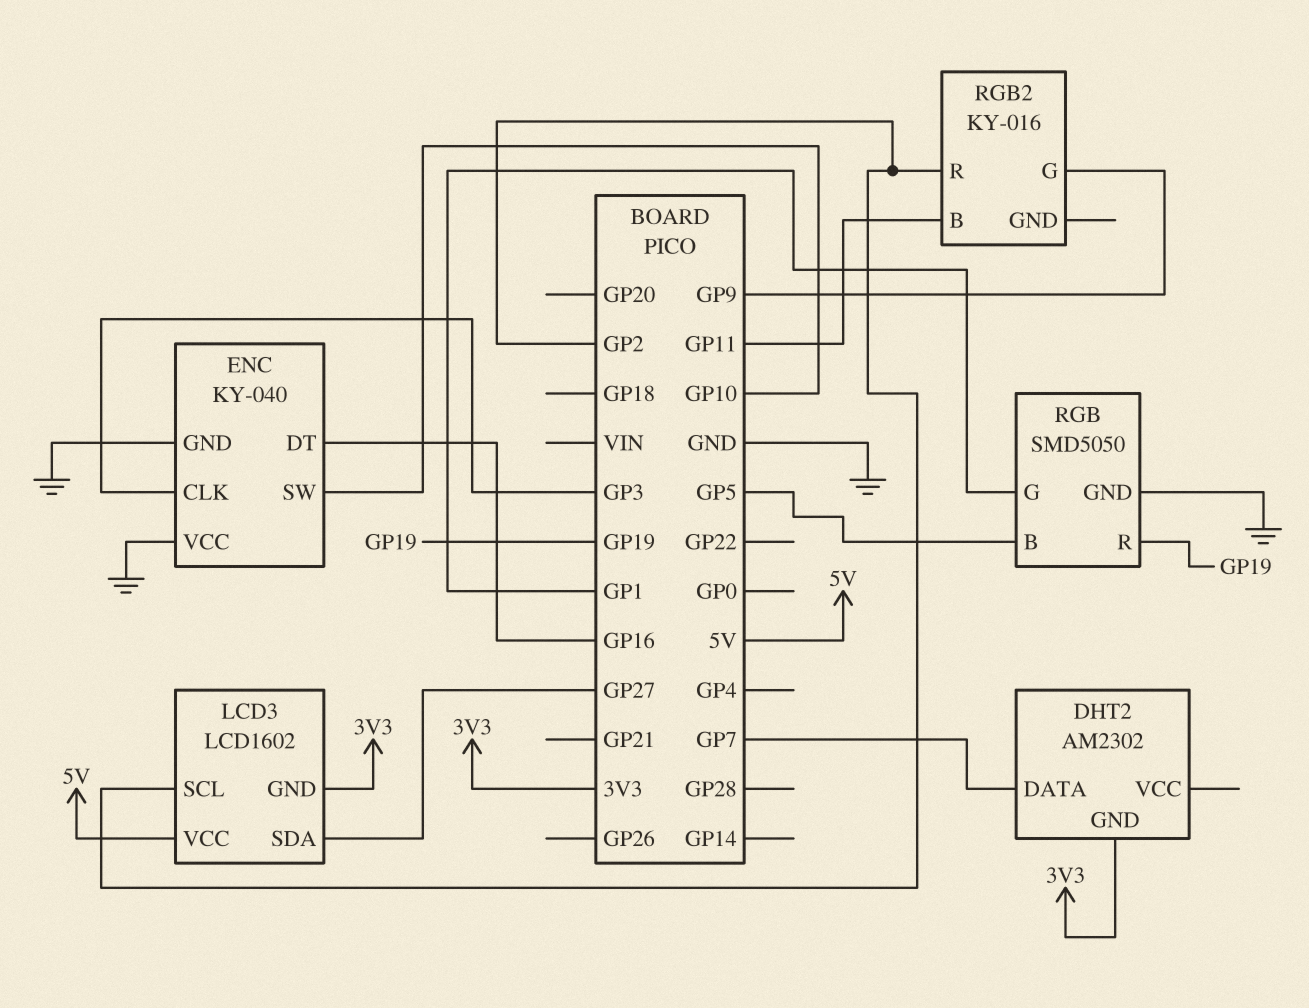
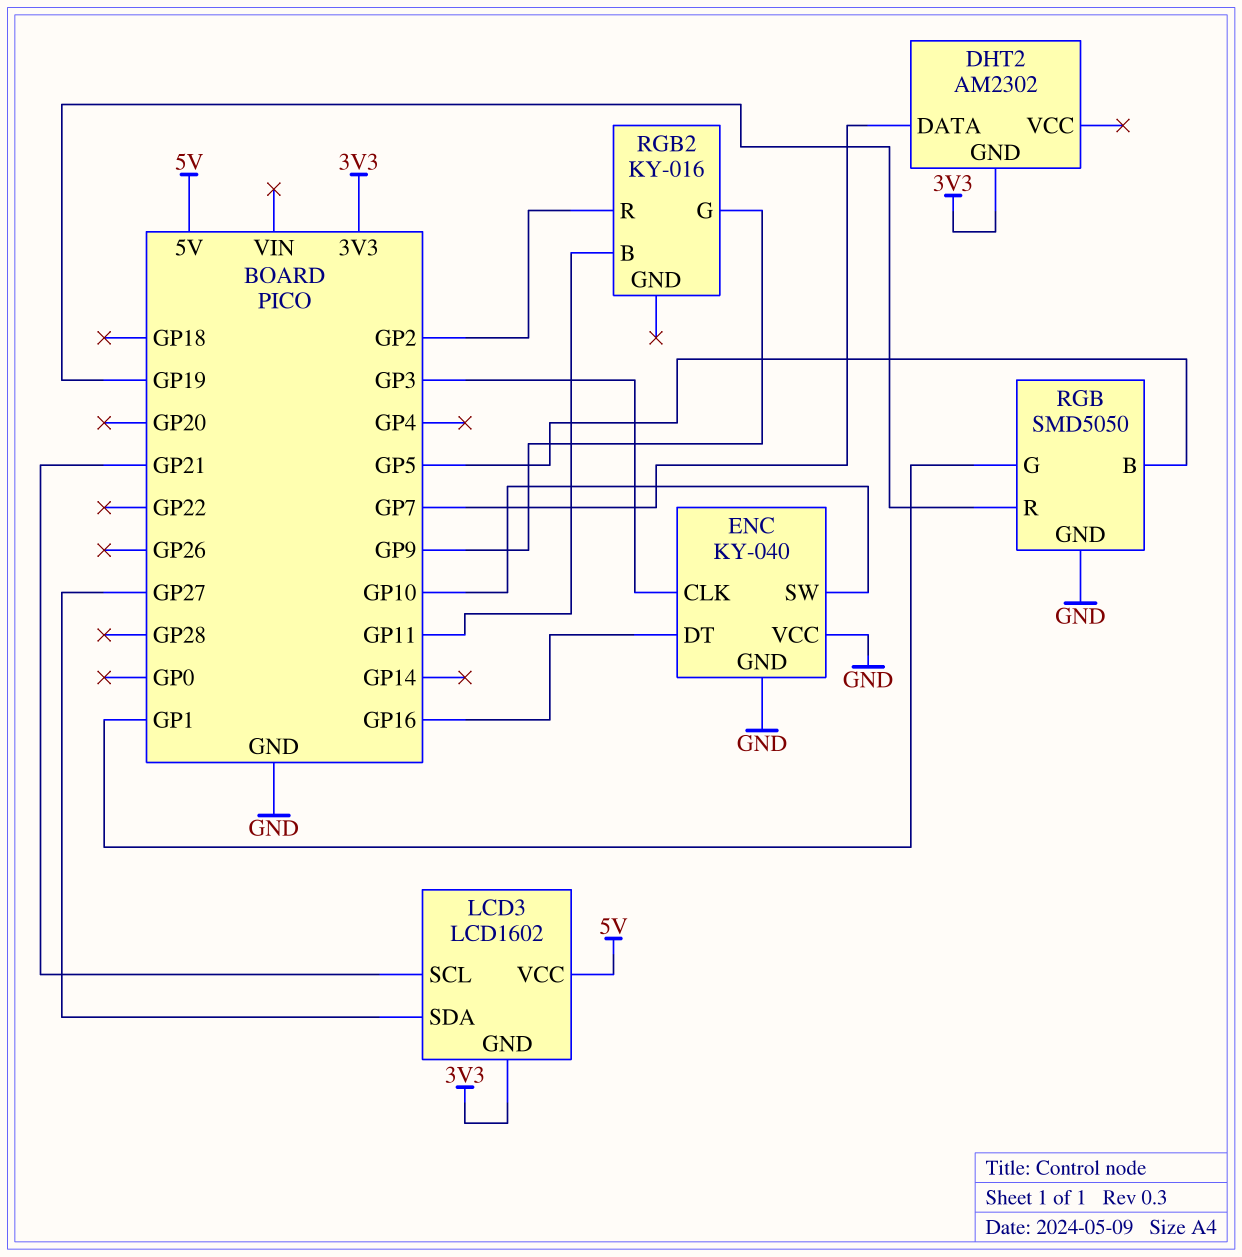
LCD3 pin SCL: GP2 -> GP21

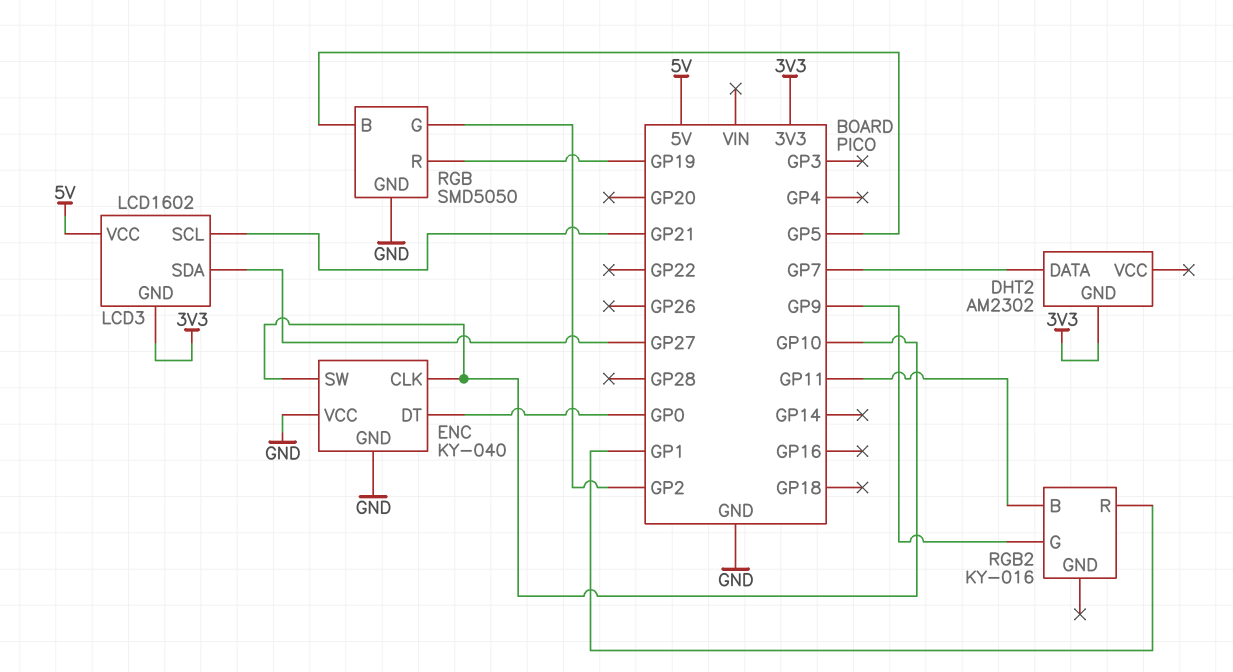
ENC pin CLK: GP3 -> GP10
ENC pin DT: GP16 -> GP0
RGB pin G: GP1 -> GP2
RGB2 pin R: GP2 -> GP1

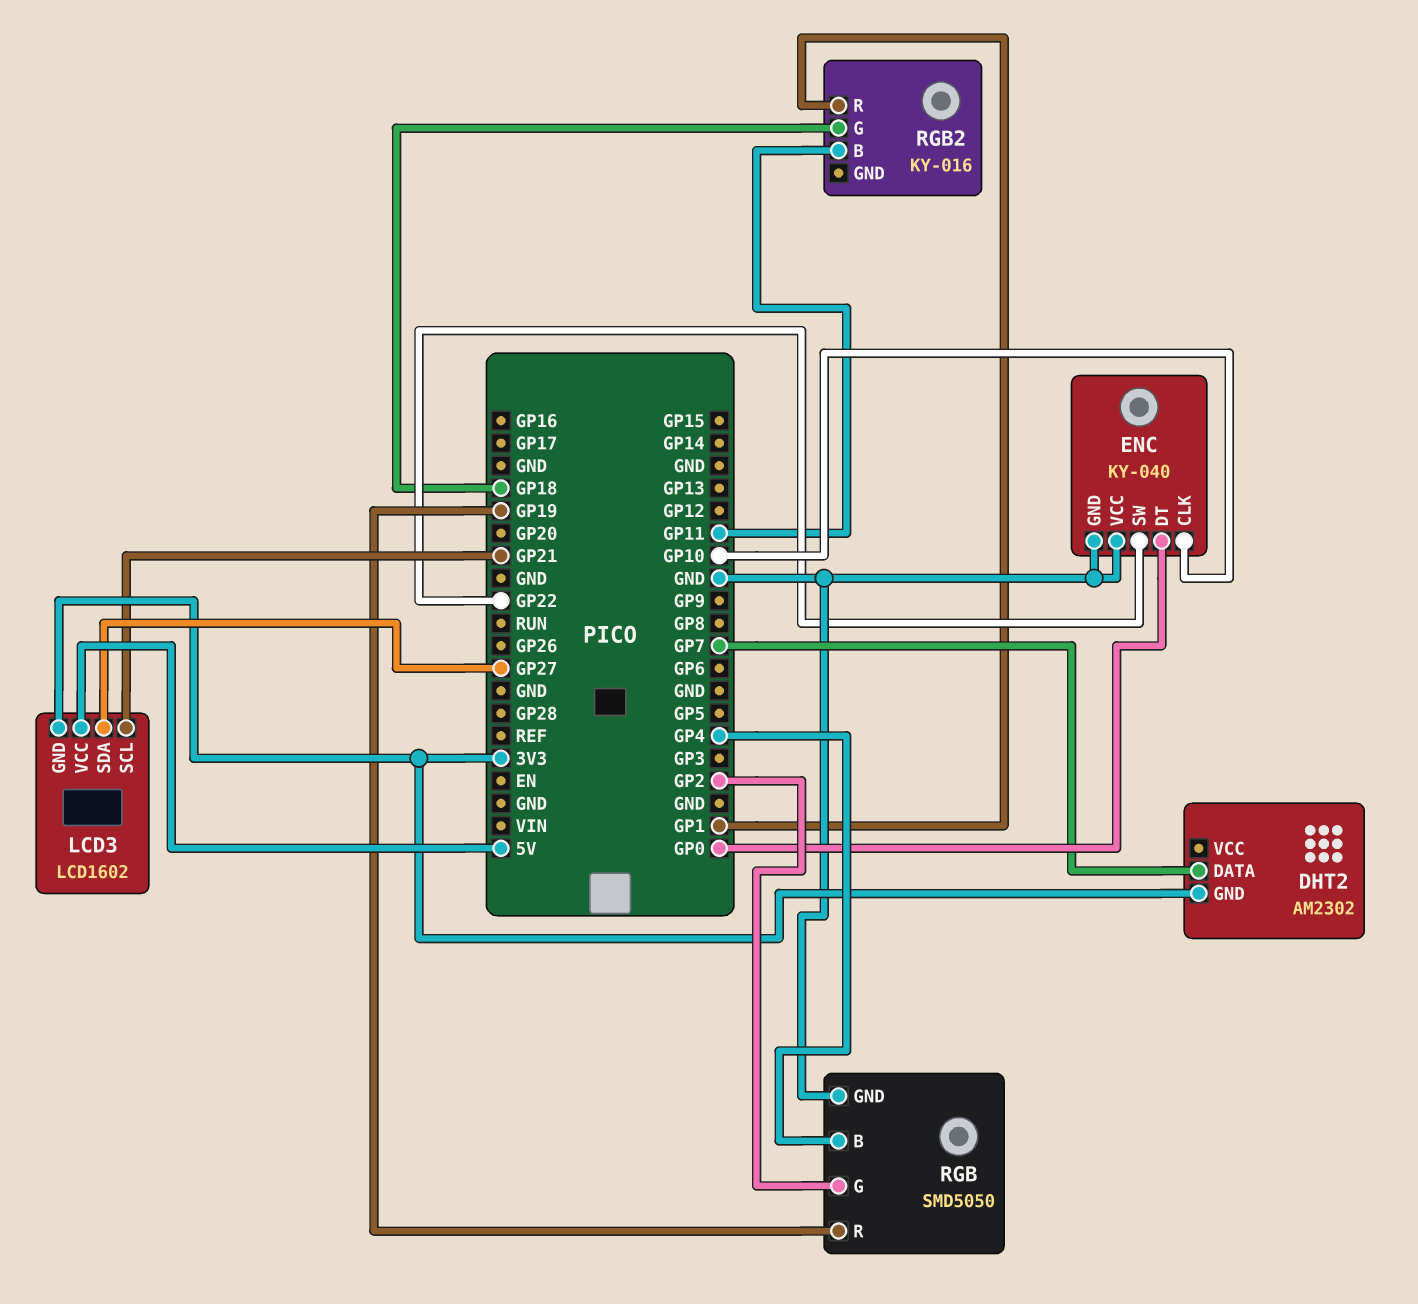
ENC pin SW: GP10 -> GP22
RGB pin B: GP5 -> GP4
RGB2 pin G: GP9 -> GP18

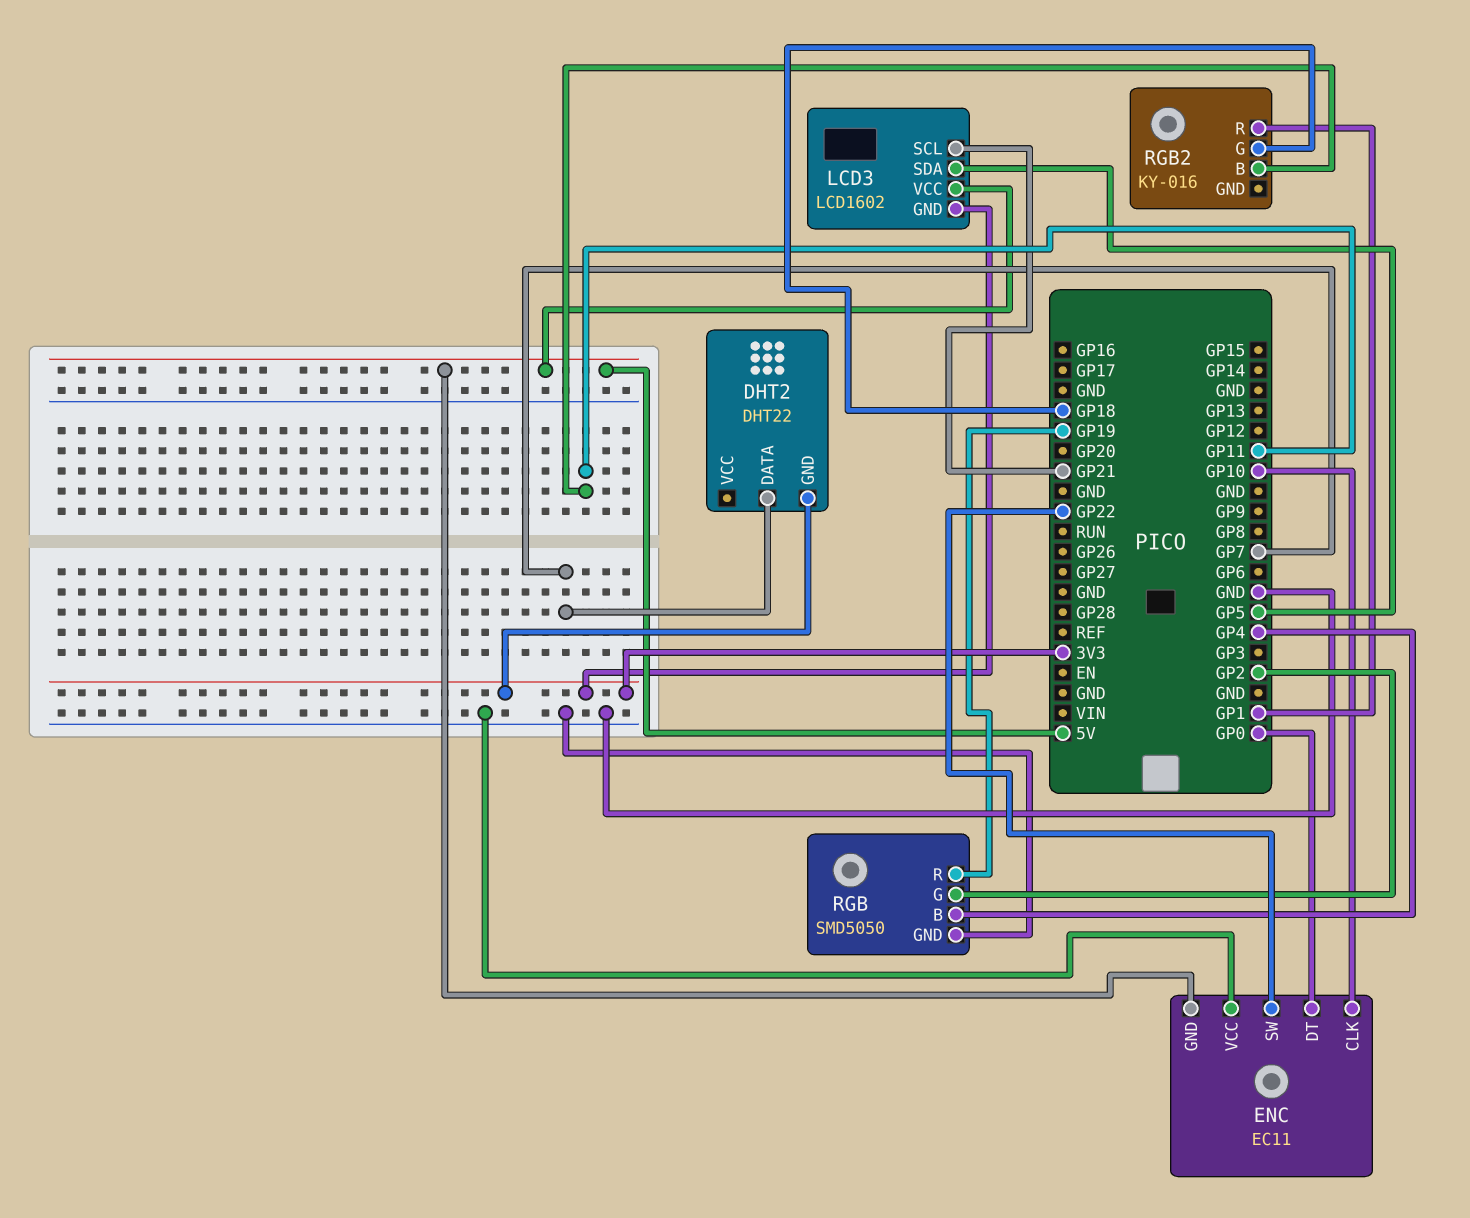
DHT2: AM2302 -> DHT22
ENC: KY-040 -> EC11
ENC pin GND: GND -> 5V
LCD3 pin SDA: GP27 -> GP5

